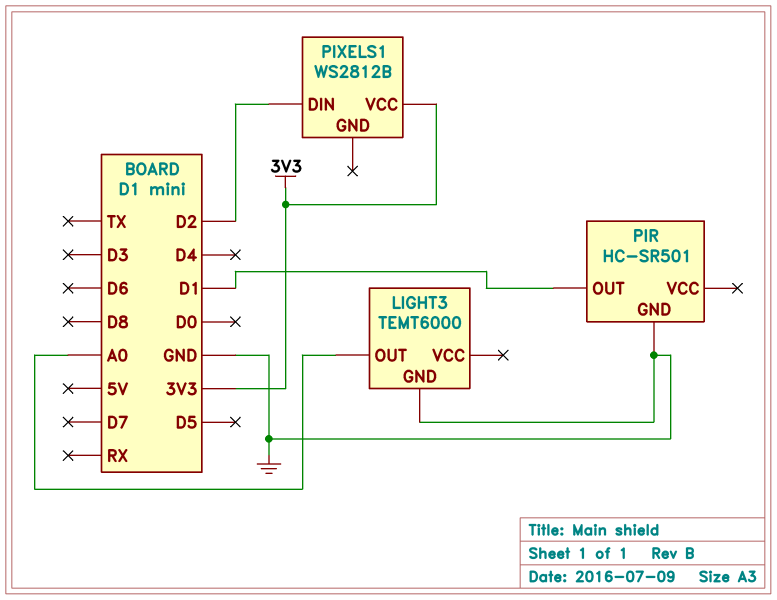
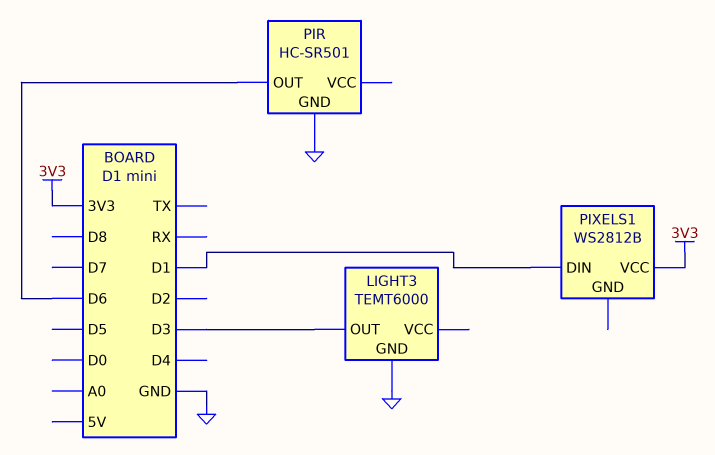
LIGHT3 pin OUT: A0 -> D3
PIR pin OUT: D1 -> D6
PIXELS1 pin DIN: D2 -> D1

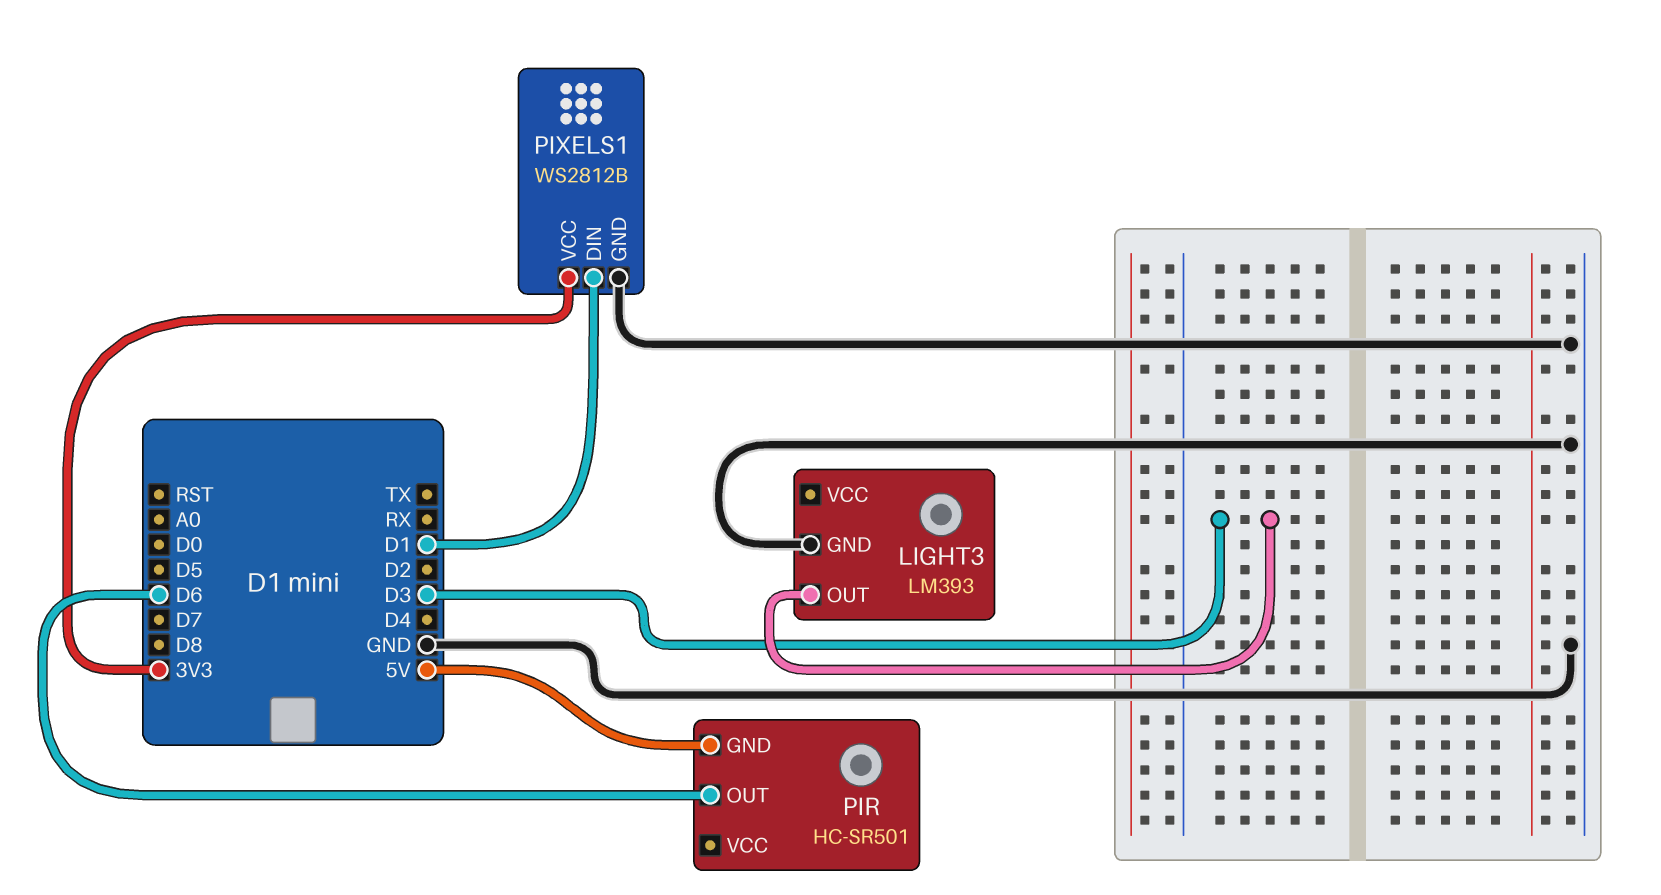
LIGHT3: TEMT6000 -> LM393
PIR pin GND: GND -> 5V
PIXELS1 pin GND: none -> GND

